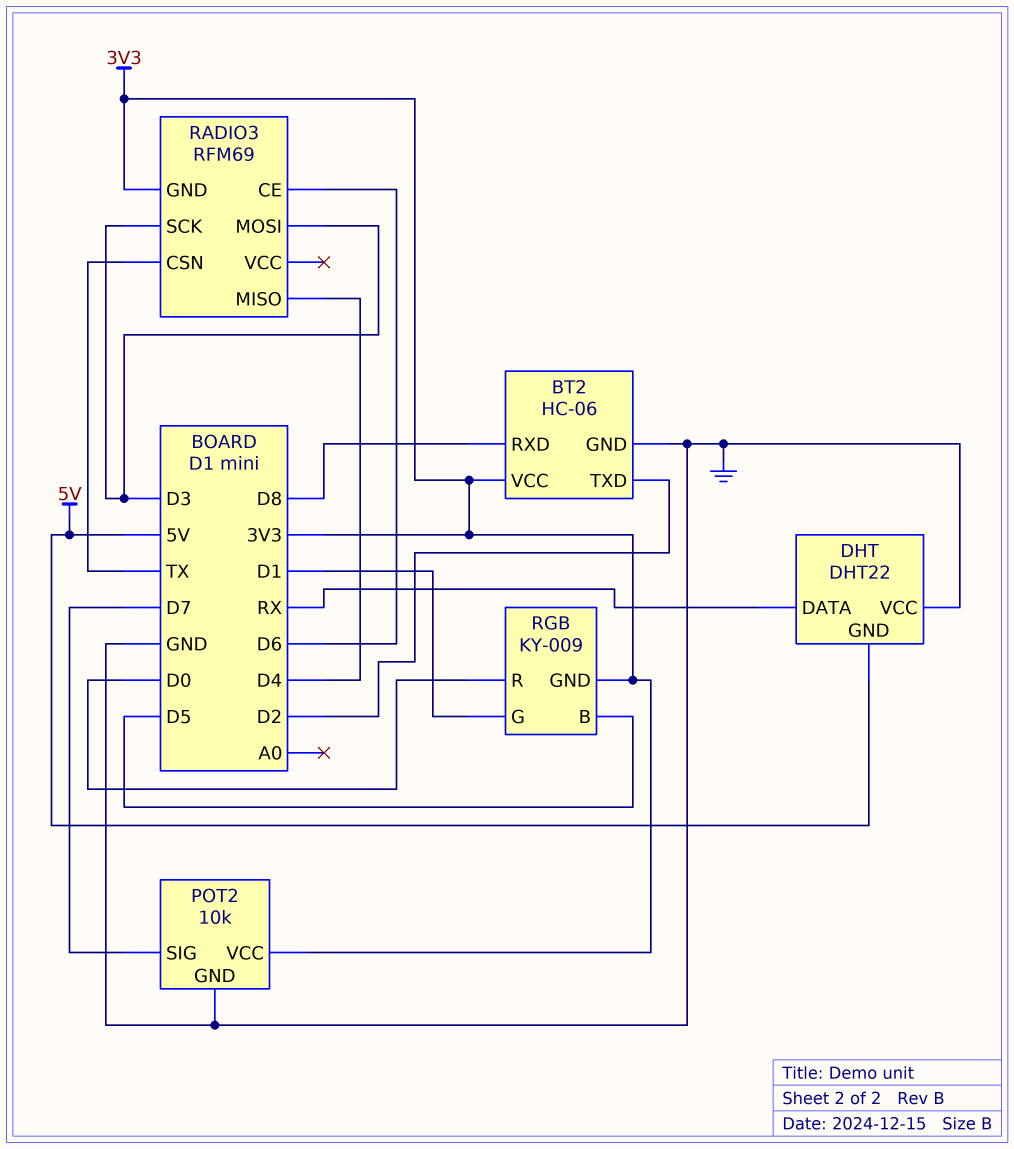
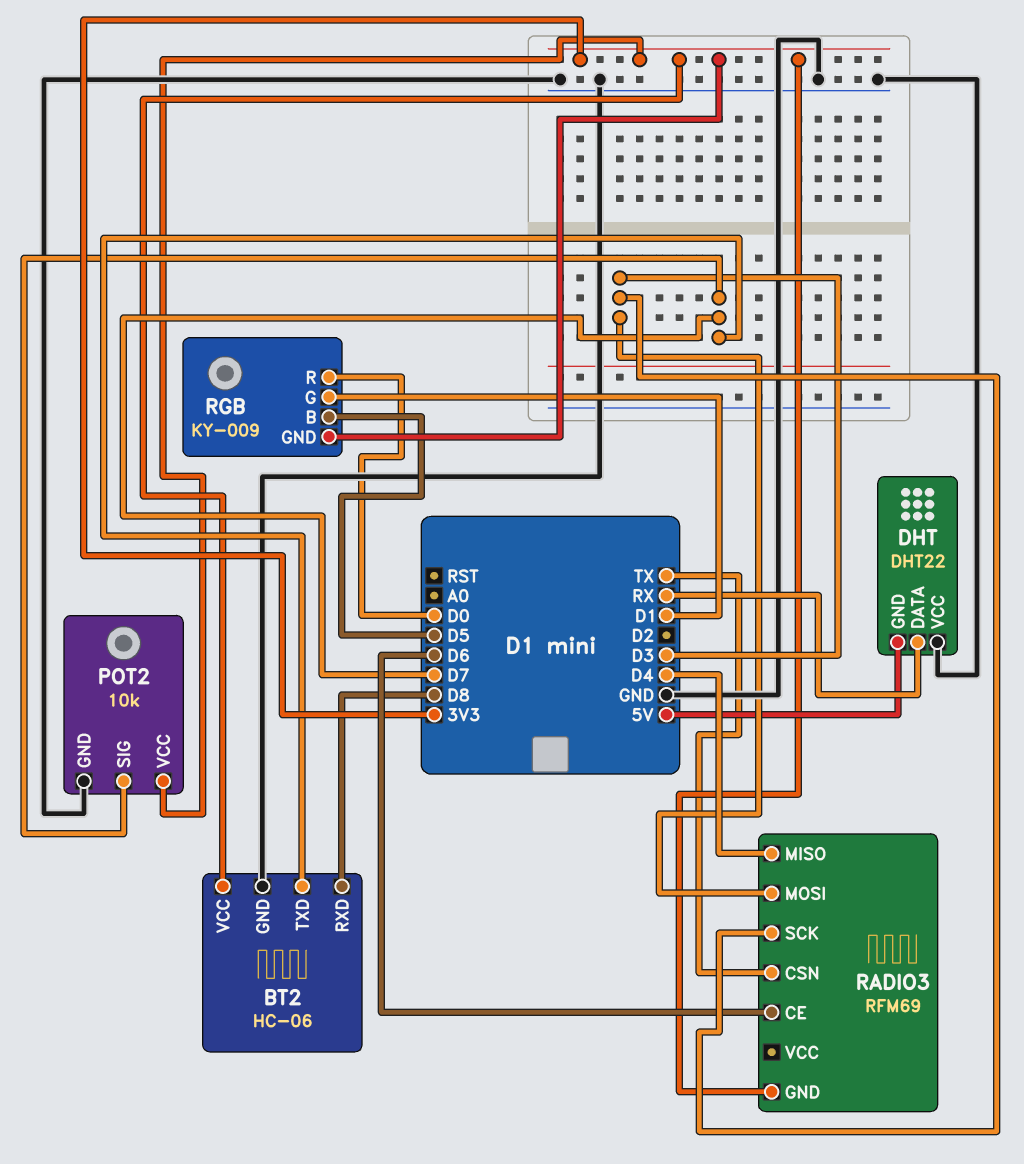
BT2 pin TXD: D2 -> D7

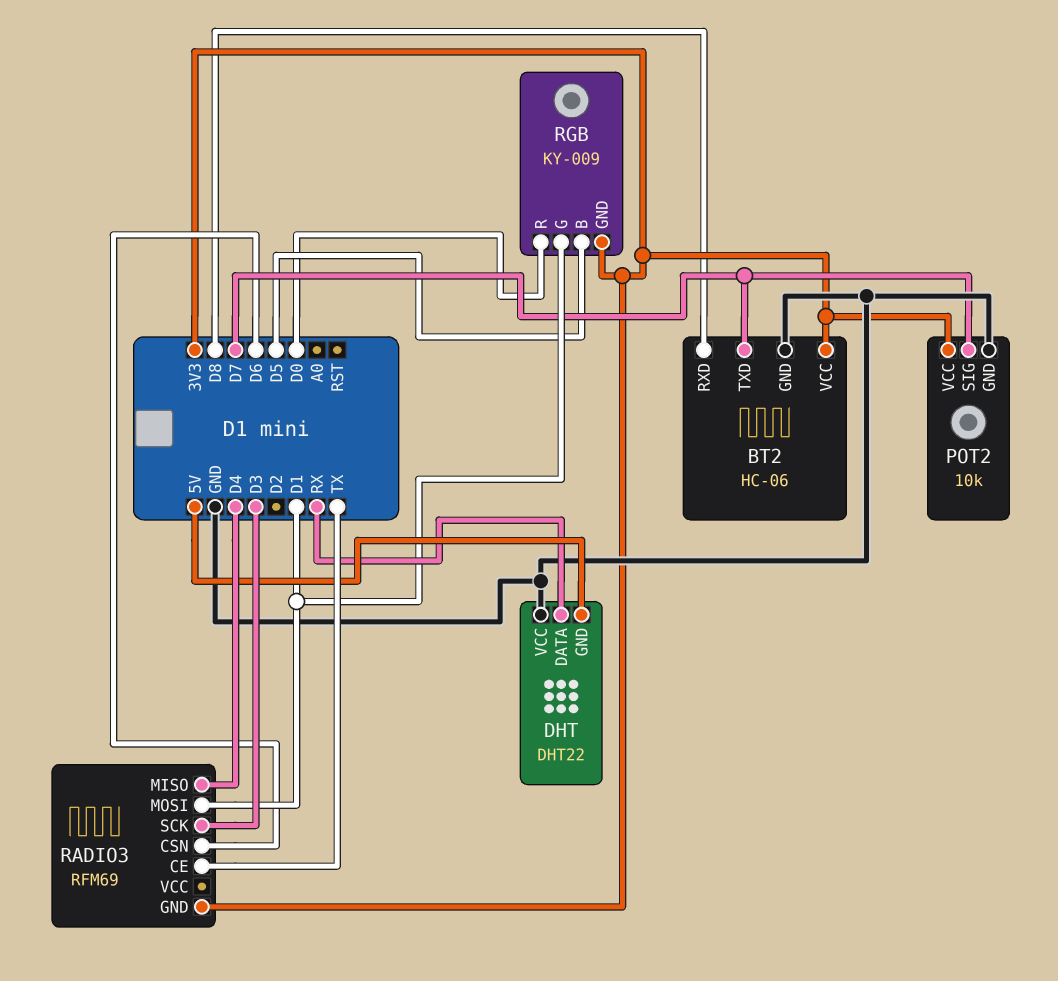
RADIO3 pin CE: D6 -> TX
RADIO3 pin CSN: TX -> D6
RADIO3 pin MOSI: D3 -> D1

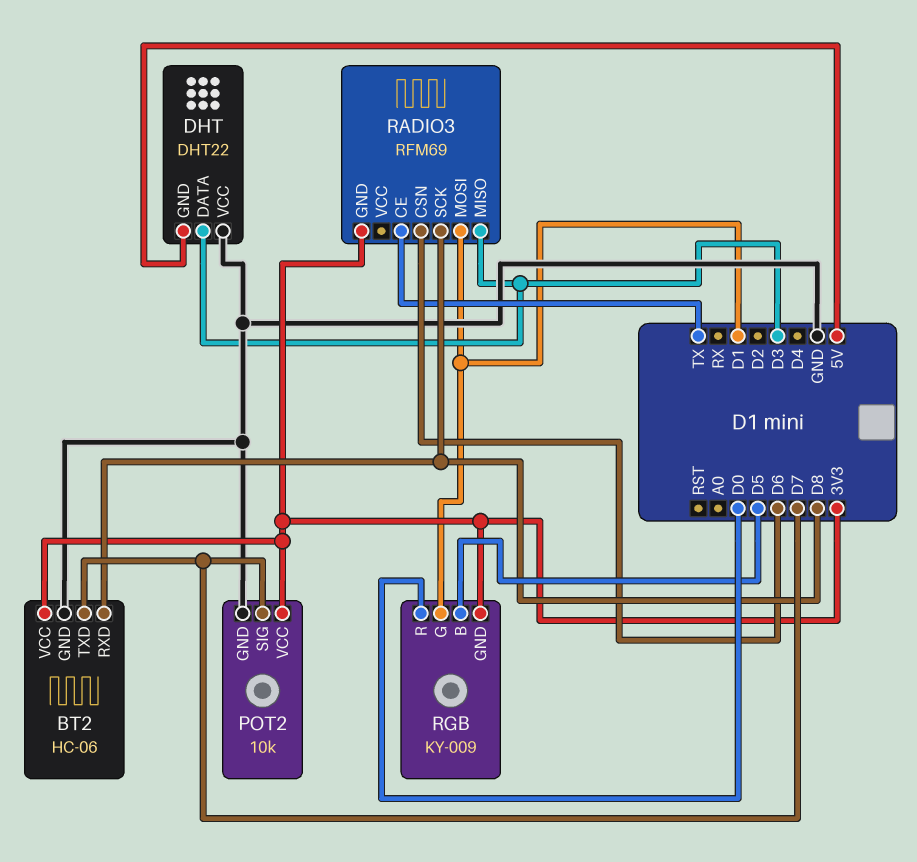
DHT pin DATA: RX -> D3
RADIO3 pin MISO: D4 -> D3
RADIO3 pin SCK: D3 -> D8

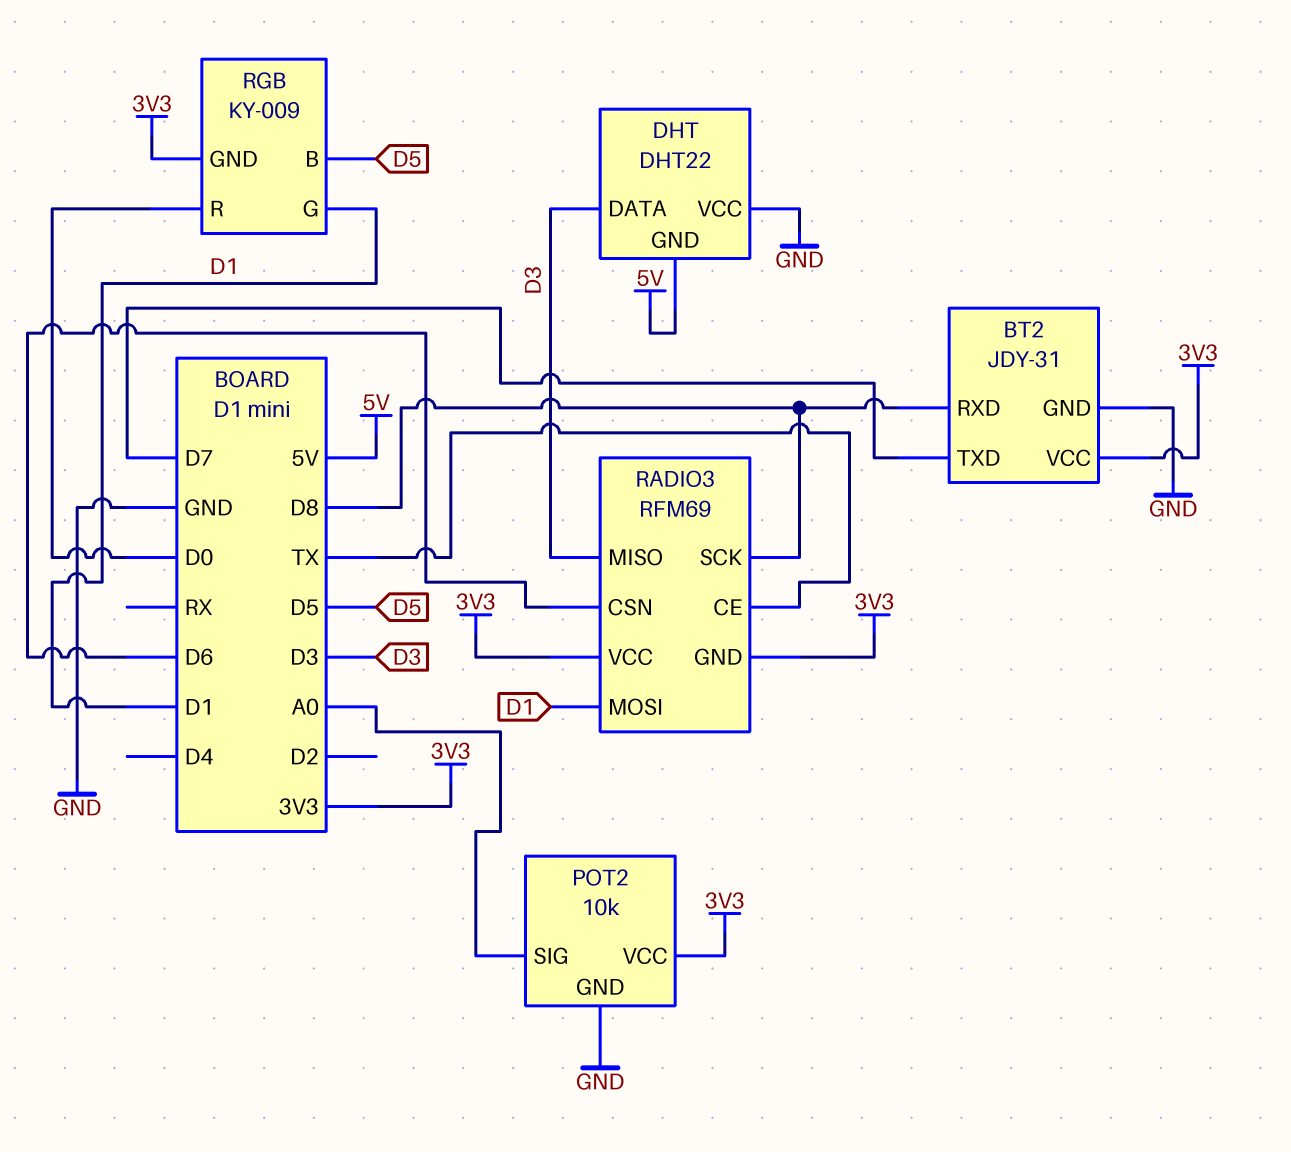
BT2: HC-06 -> JDY-31
POT2 pin SIG: D7 -> A0
RADIO3 pin VCC: none -> 3V3

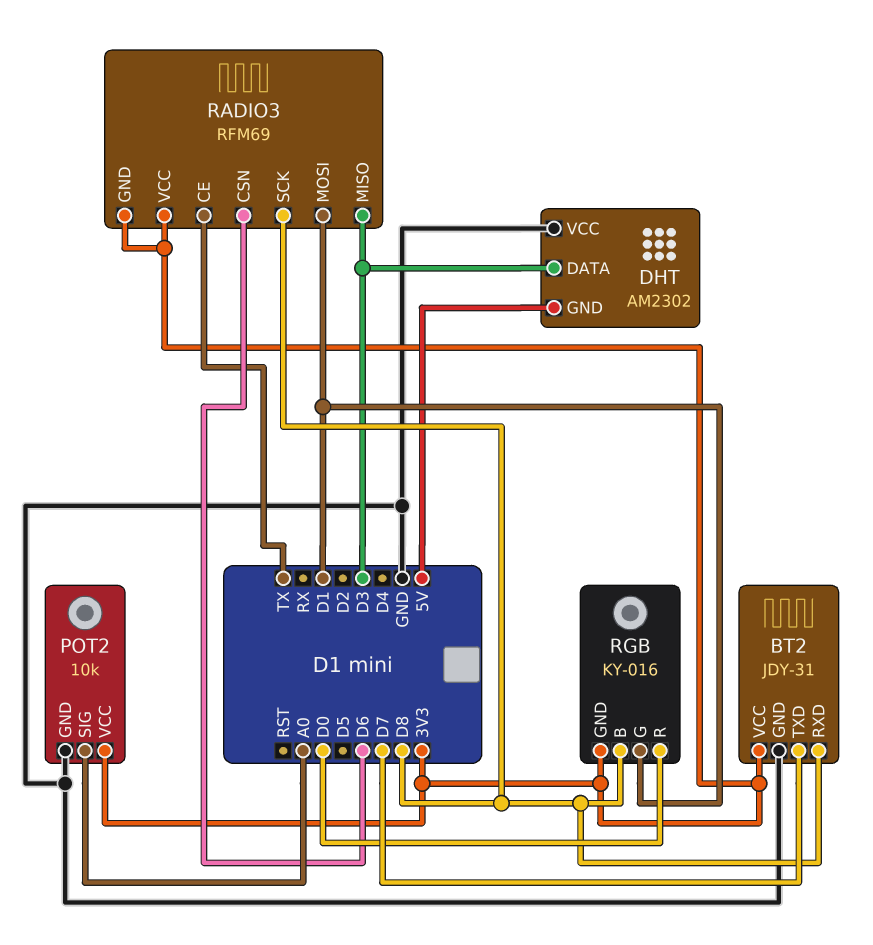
DHT: DHT22 -> AM2302
RGB: KY-009 -> KY-016
RGB pin B: D5 -> D8

